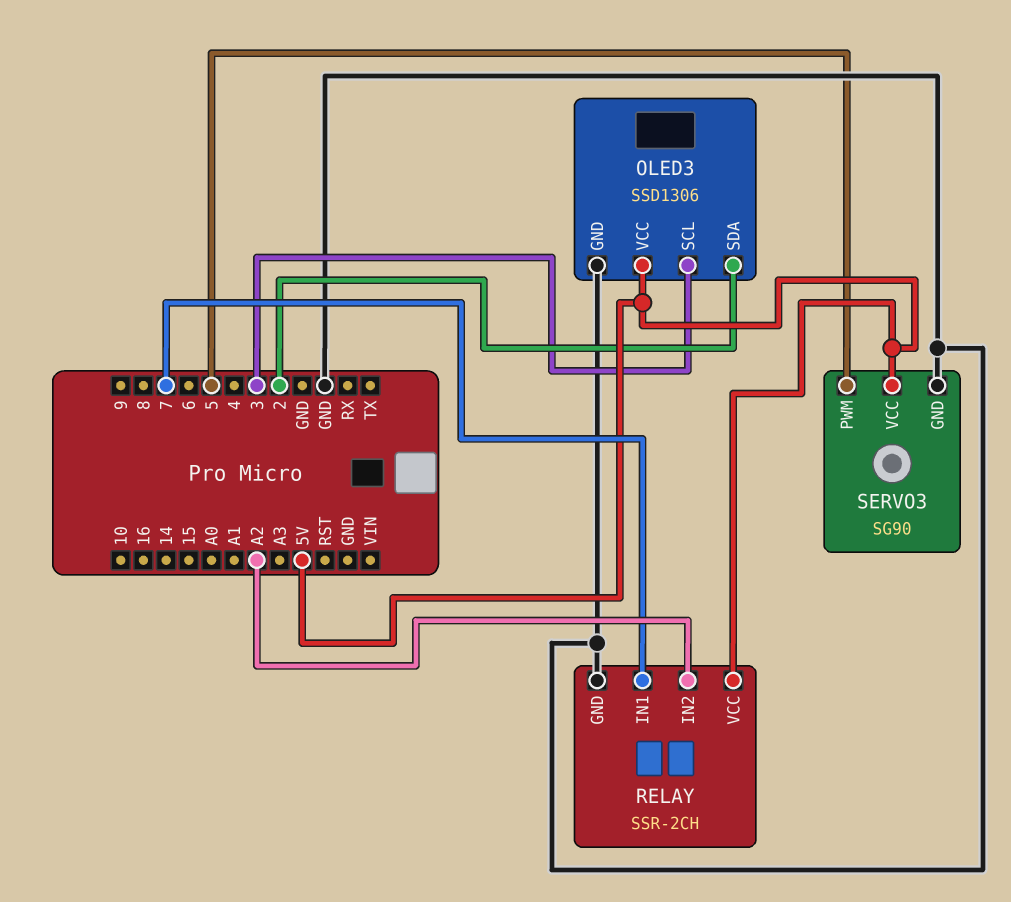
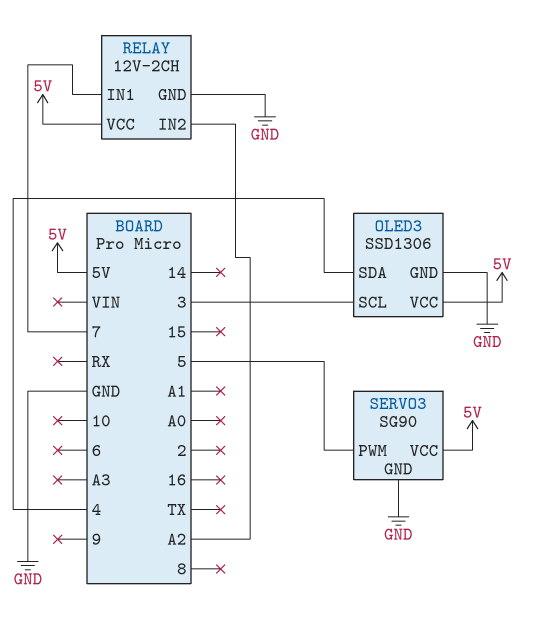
OLED3 pin SDA: 2 -> 4
RELAY: SSR-2CH -> 12V-2CH

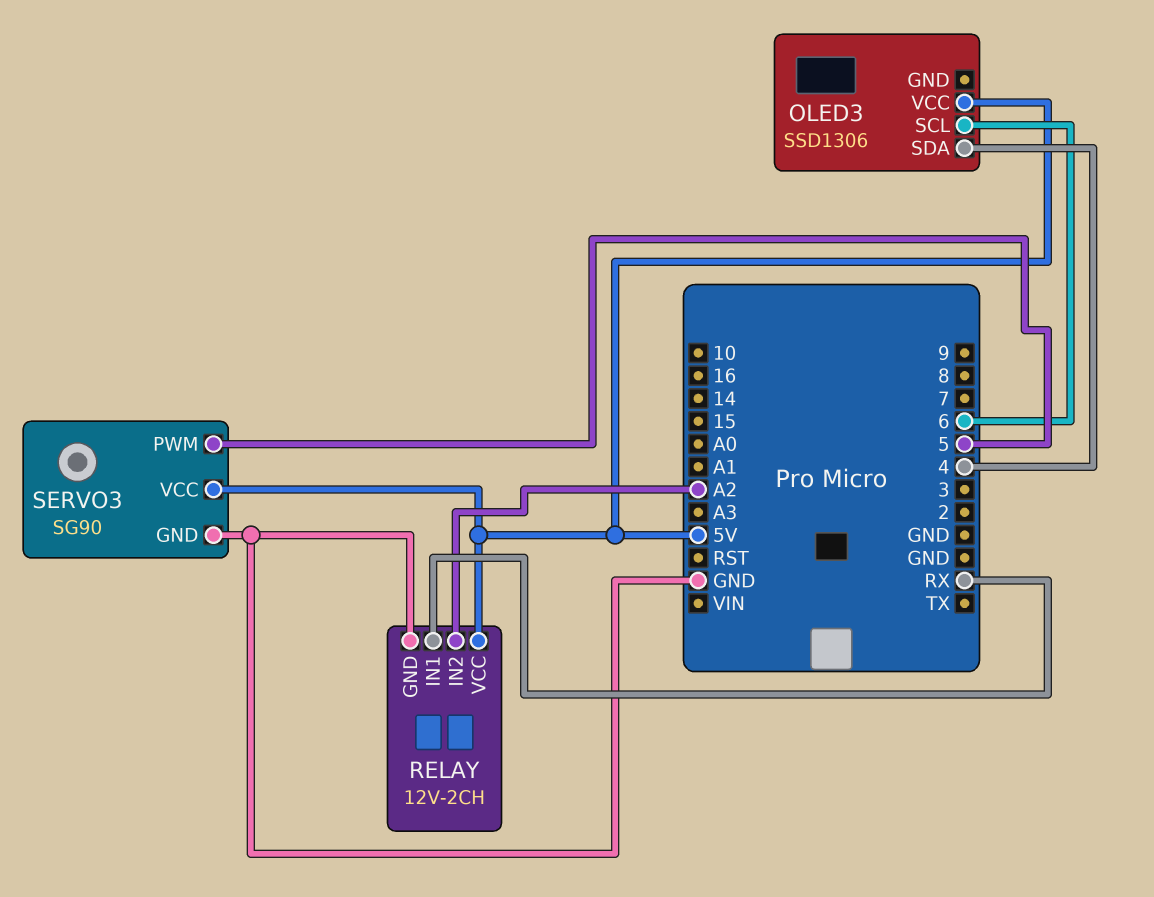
OLED3 pin GND: GND -> none
OLED3 pin SCL: 3 -> 6
RELAY pin IN1: 7 -> RX

